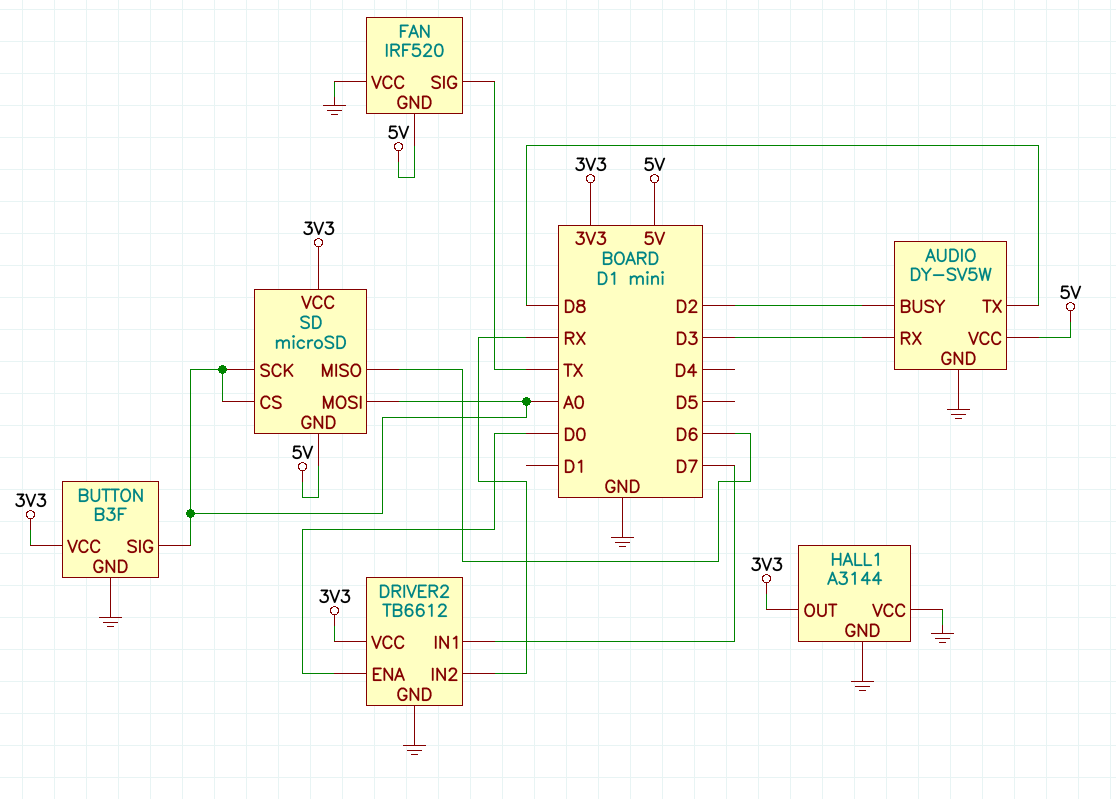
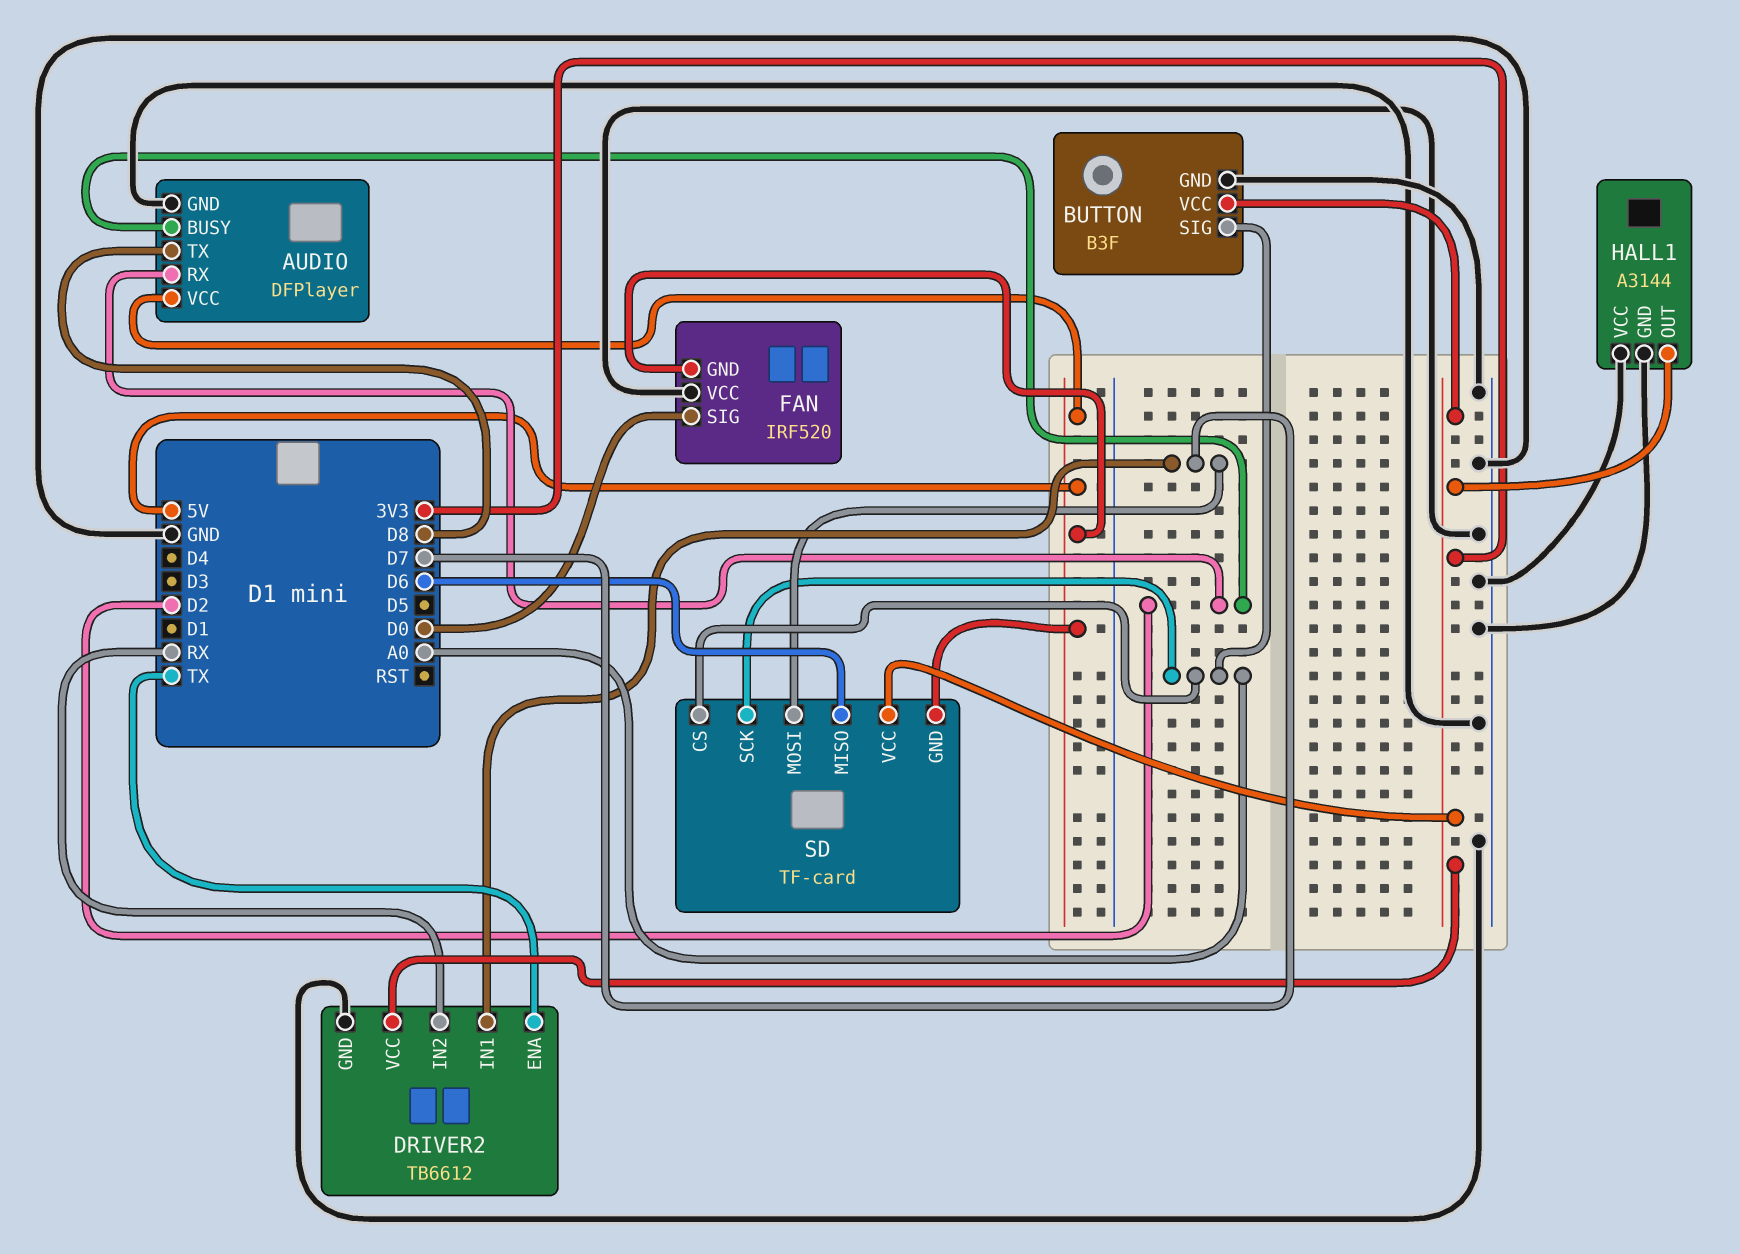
AUDIO: DY-SV5W -> DFPlayer
AUDIO pin RX: D3 -> D2
DRIVER2 pin ENA: D0 -> TX
FAN pin SIG: TX -> D0
SD: microSD -> TF-card
SD pin MOSI: A0 -> D7

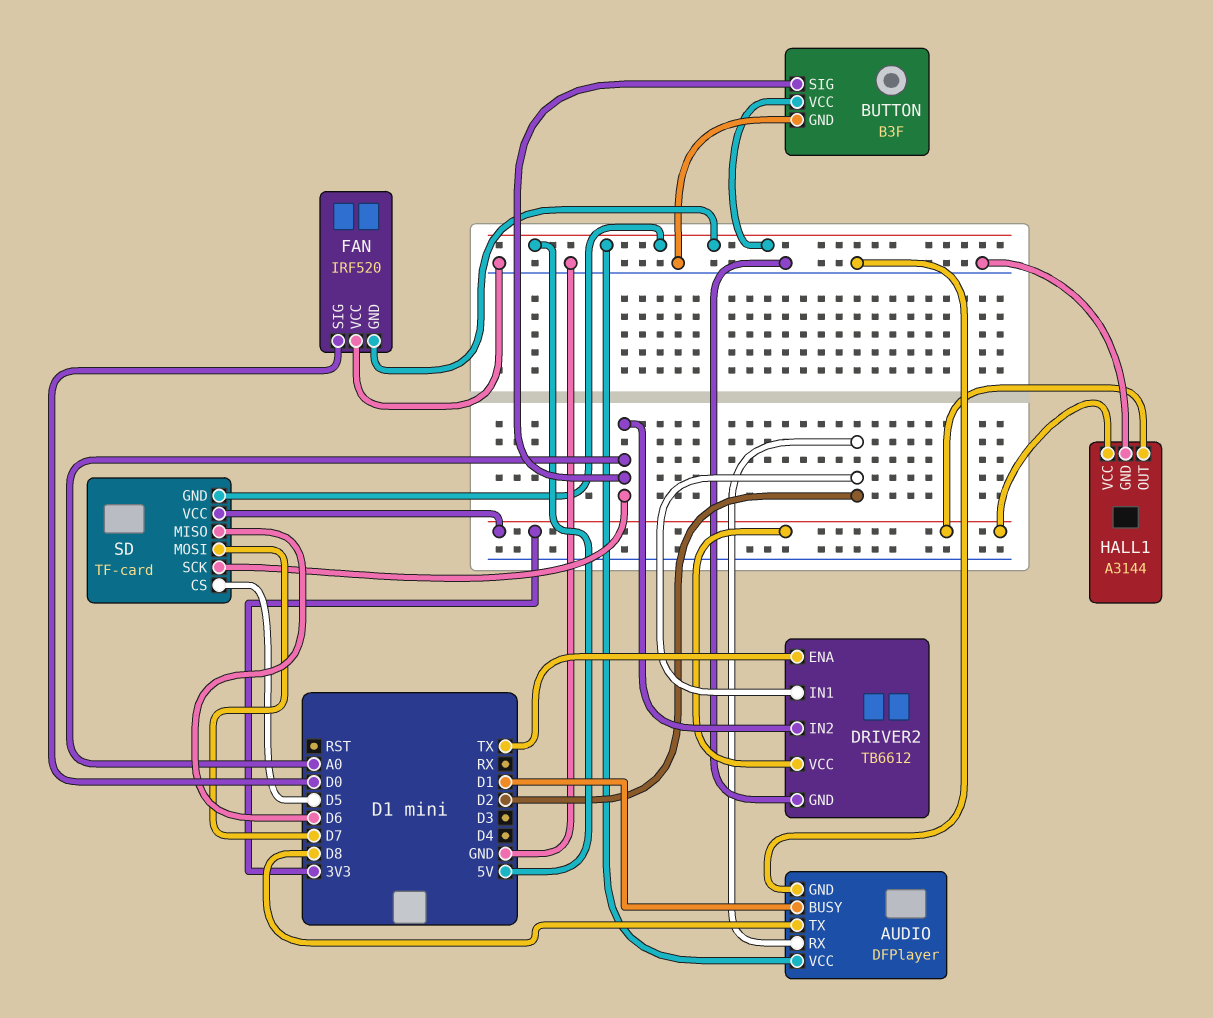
AUDIO pin BUSY: D2 -> D1
BUTTON pin VCC: 3V3 -> 5V
DRIVER2 pin IN1: D7 -> D2
DRIVER2 pin IN2: RX -> A0
HALL1 pin VCC: GND -> 3V3
SD pin CS: A0 -> D5

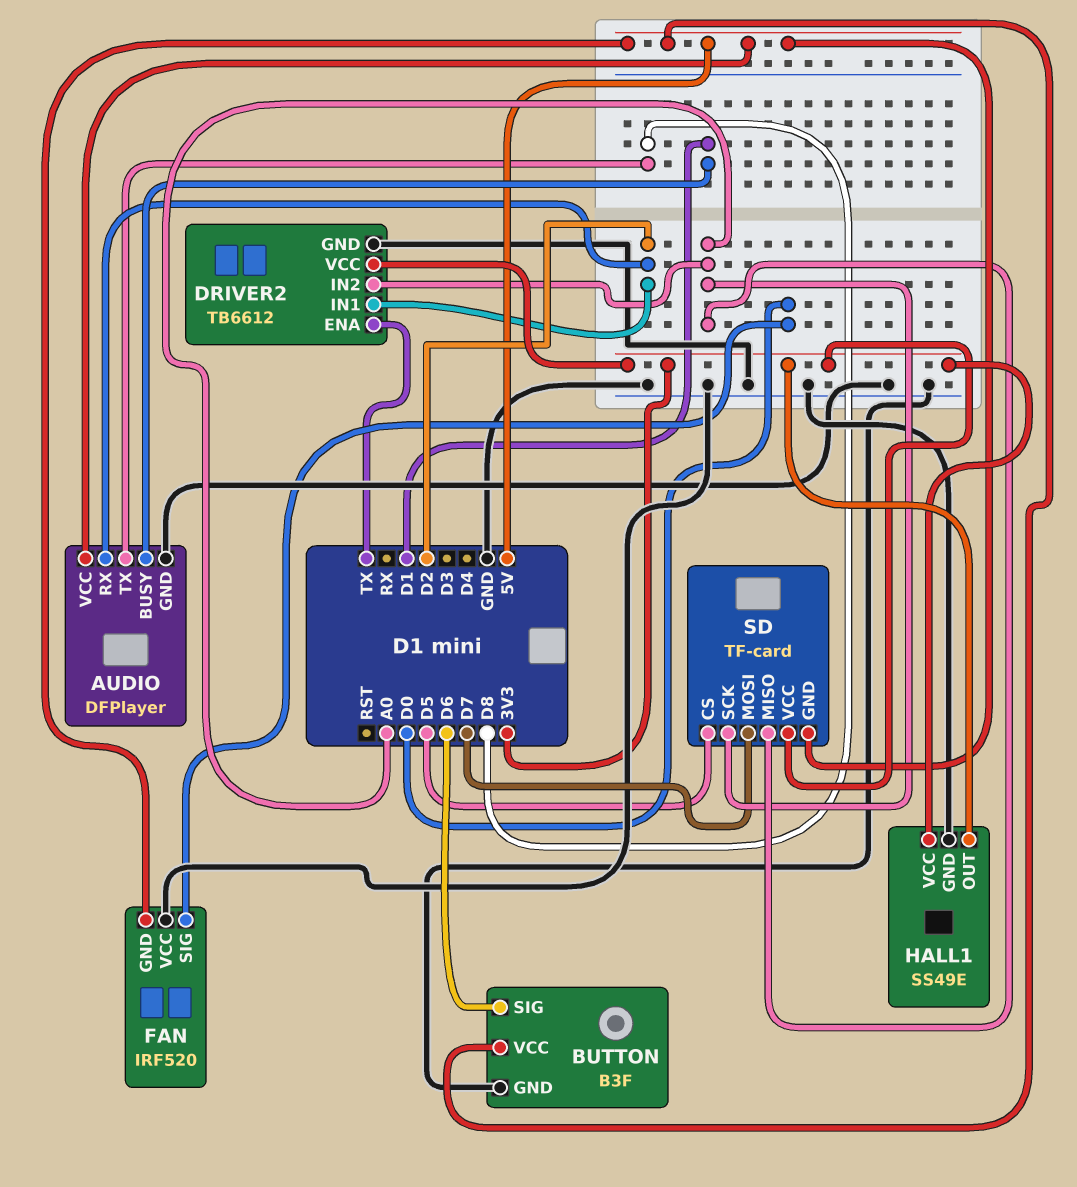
BUTTON pin SIG: A0 -> D6
HALL1: A3144 -> SS49E
SD pin MISO: D6 -> A0

